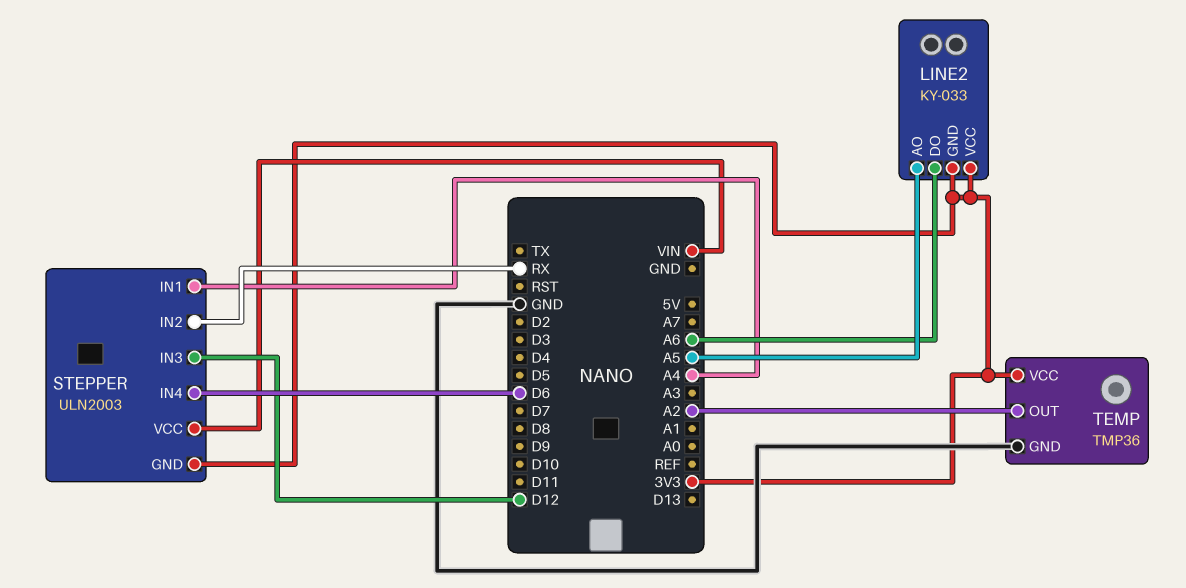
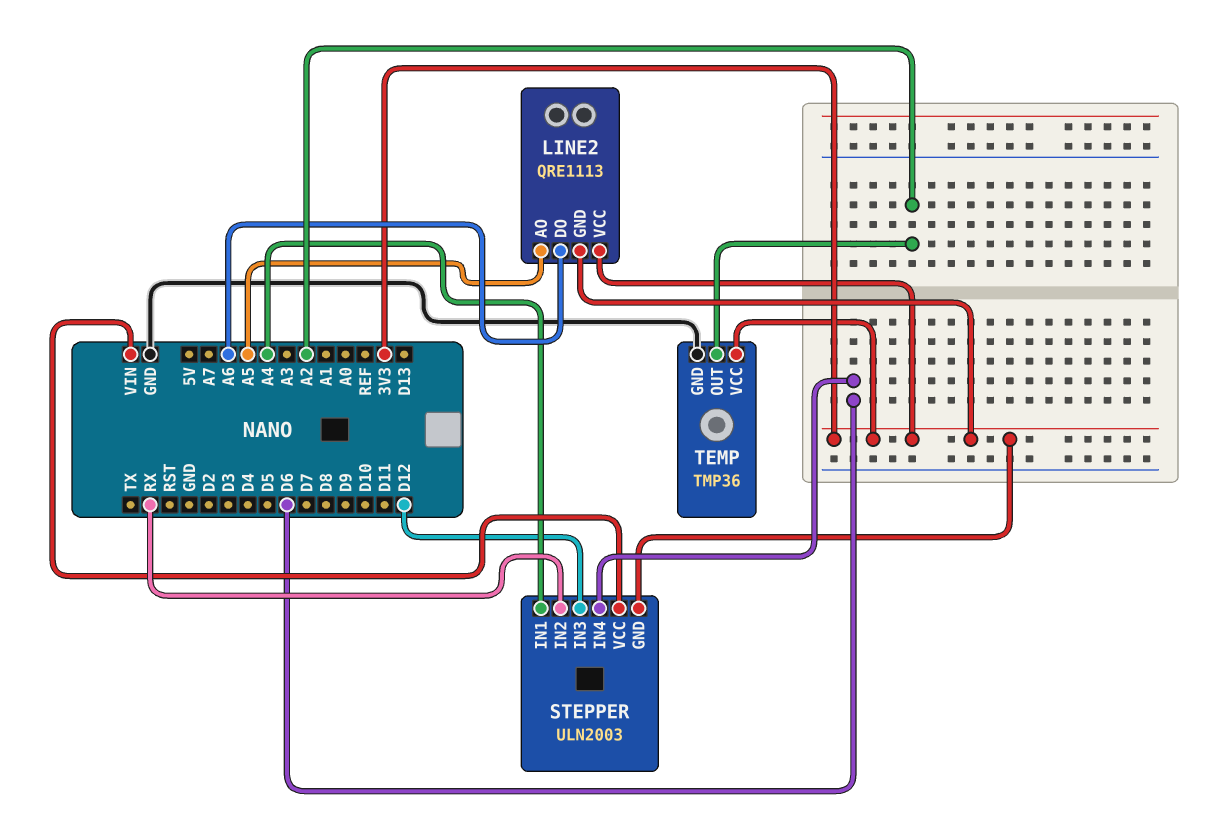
LINE2: KY-033 -> QRE1113

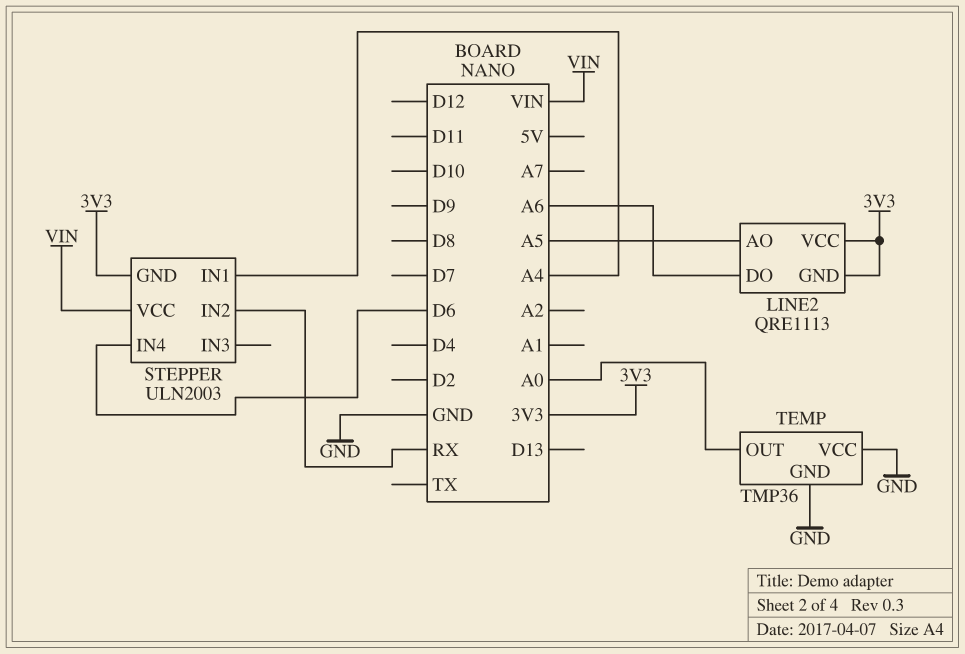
STEPPER pin IN3: D12 -> none
TEMP pin OUT: A2 -> A0
TEMP pin VCC: 3V3 -> GND

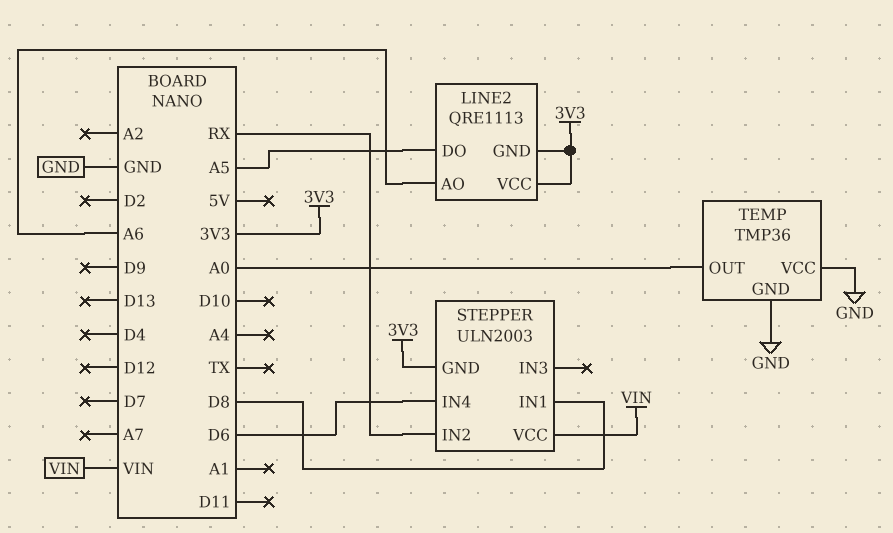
LINE2 pin AO: A5 -> A6
LINE2 pin DO: A6 -> A5
STEPPER pin IN1: A4 -> D8

